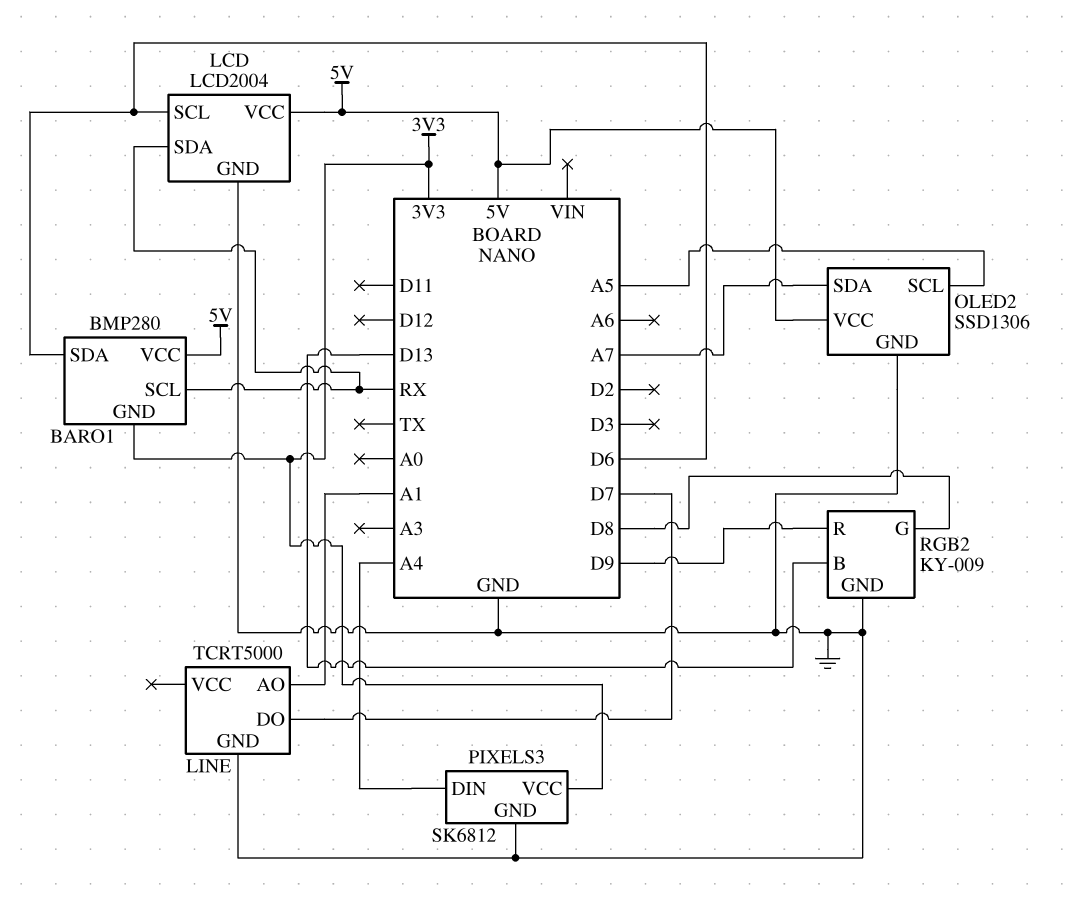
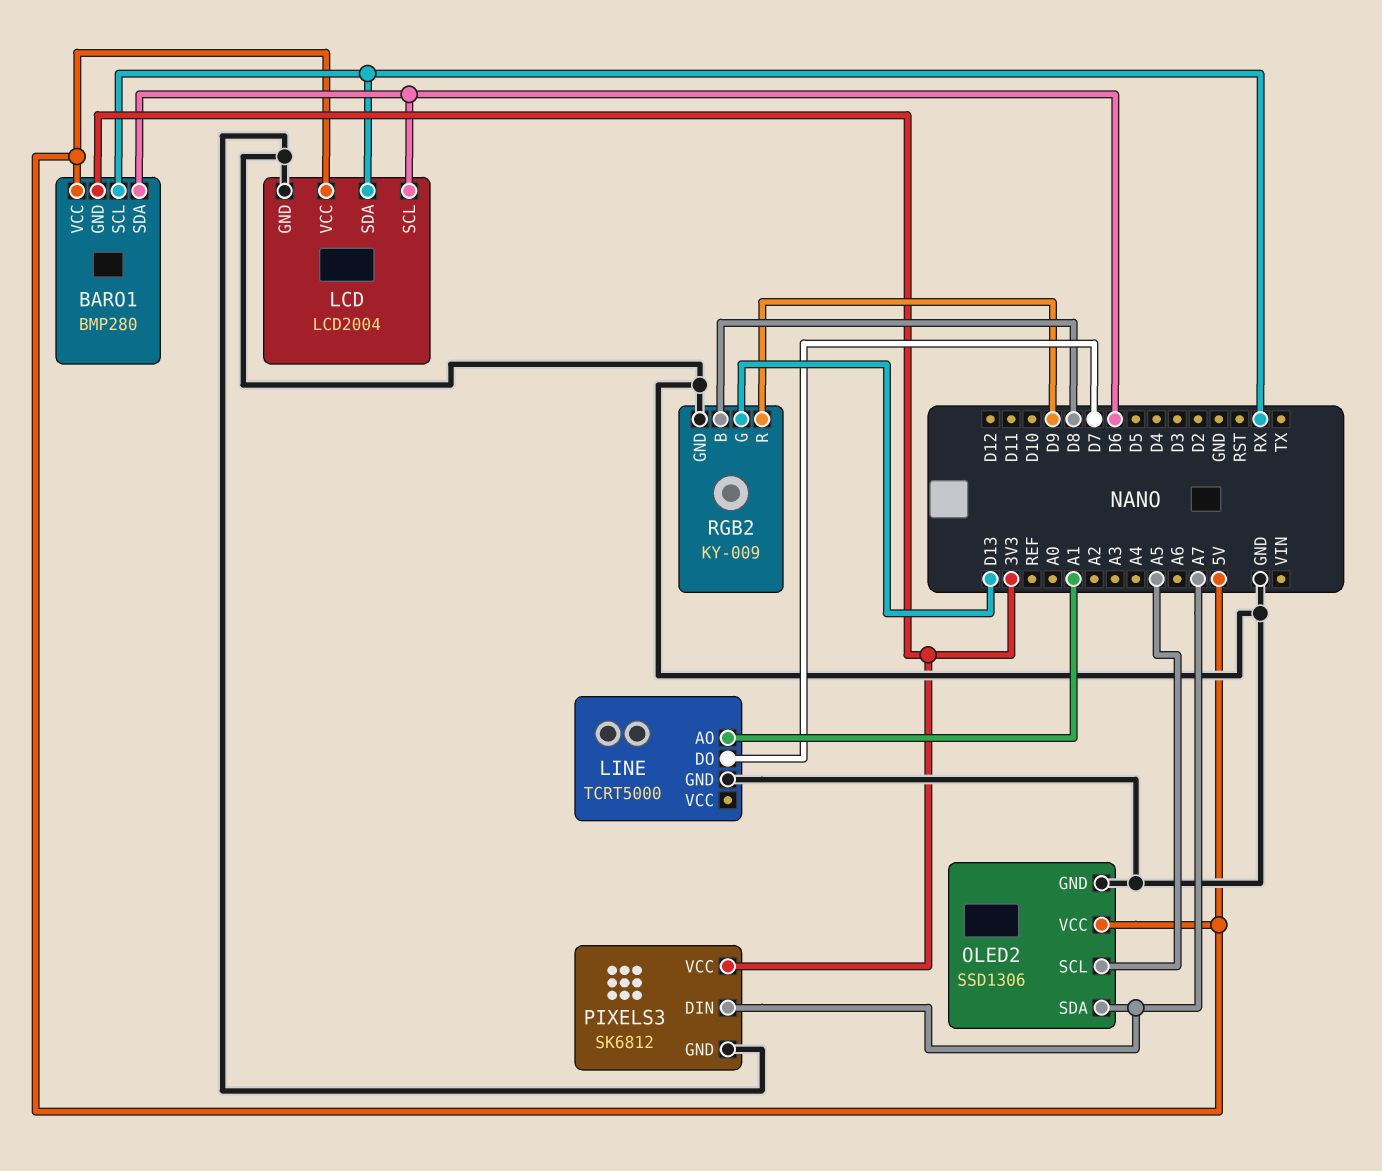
PIXELS3 pin DIN: A4 -> A7
RGB2 pin B: D13 -> D8
RGB2 pin G: D8 -> D13

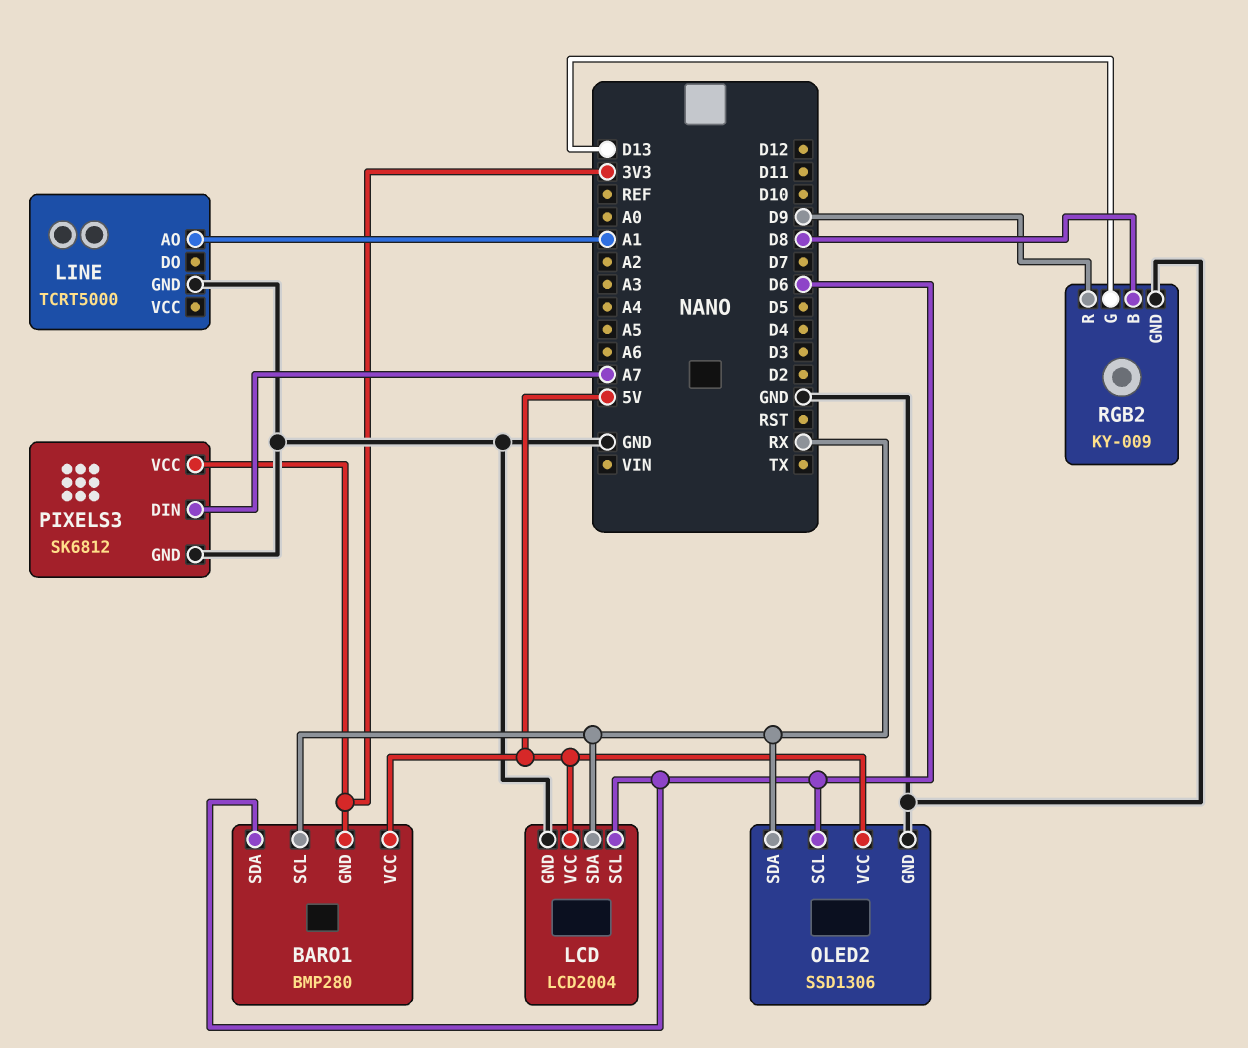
LINE pin DO: D7 -> none
OLED2 pin SCL: A5 -> D6
OLED2 pin SDA: A7 -> RX

